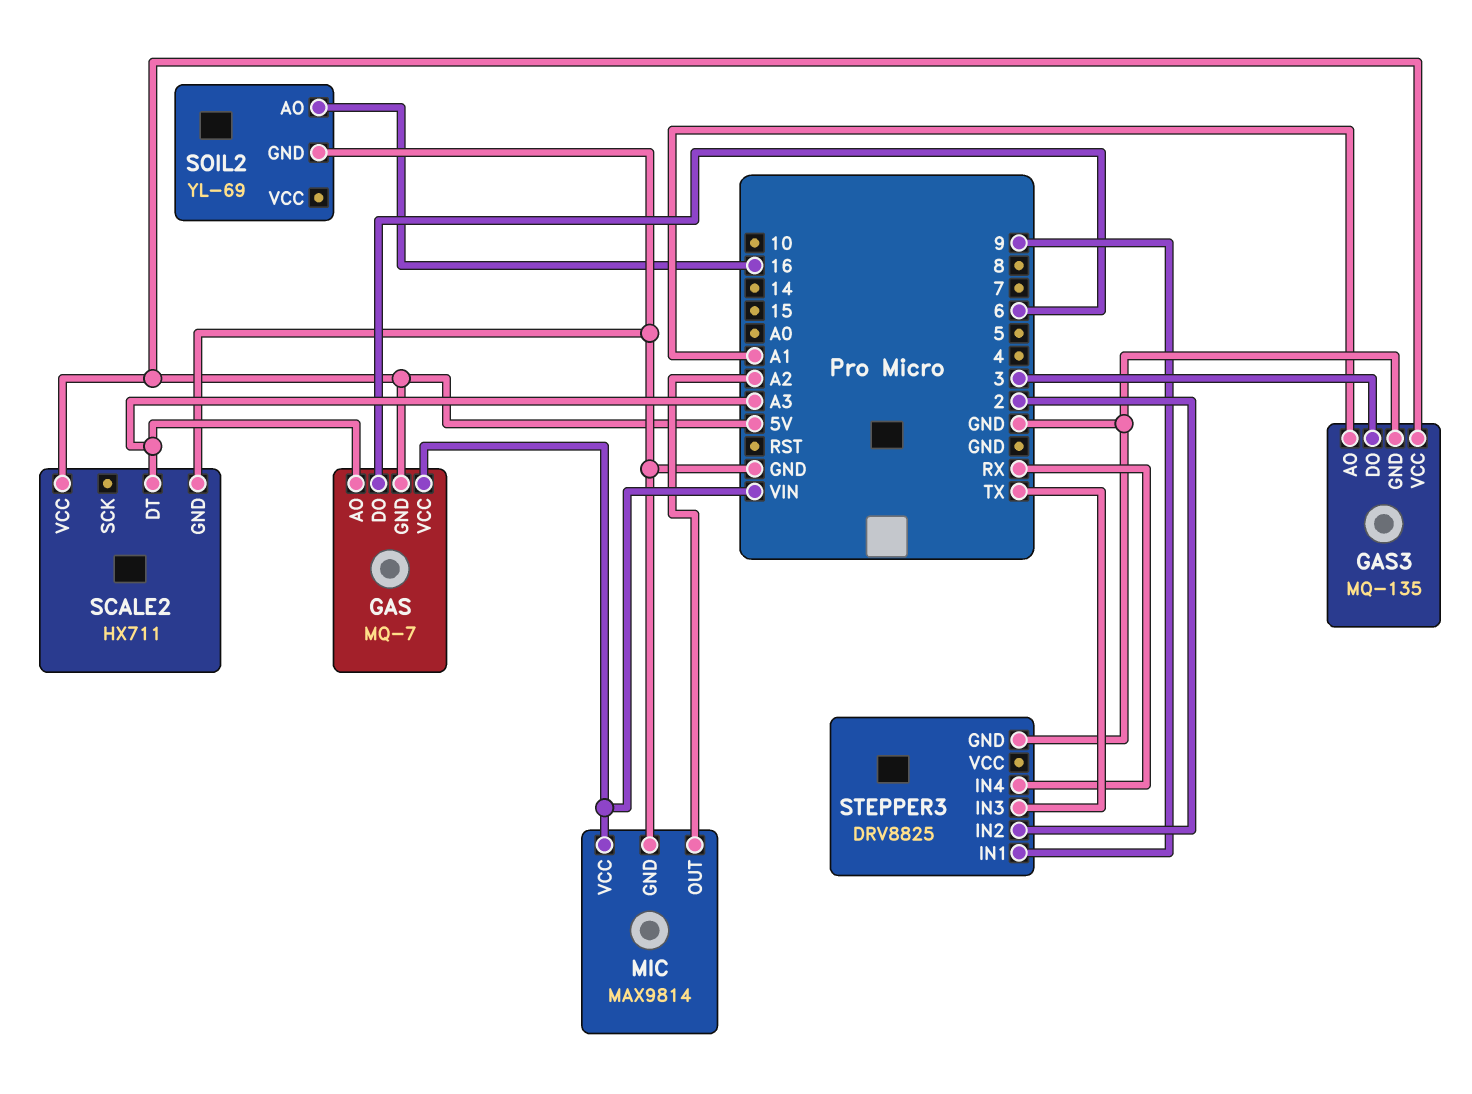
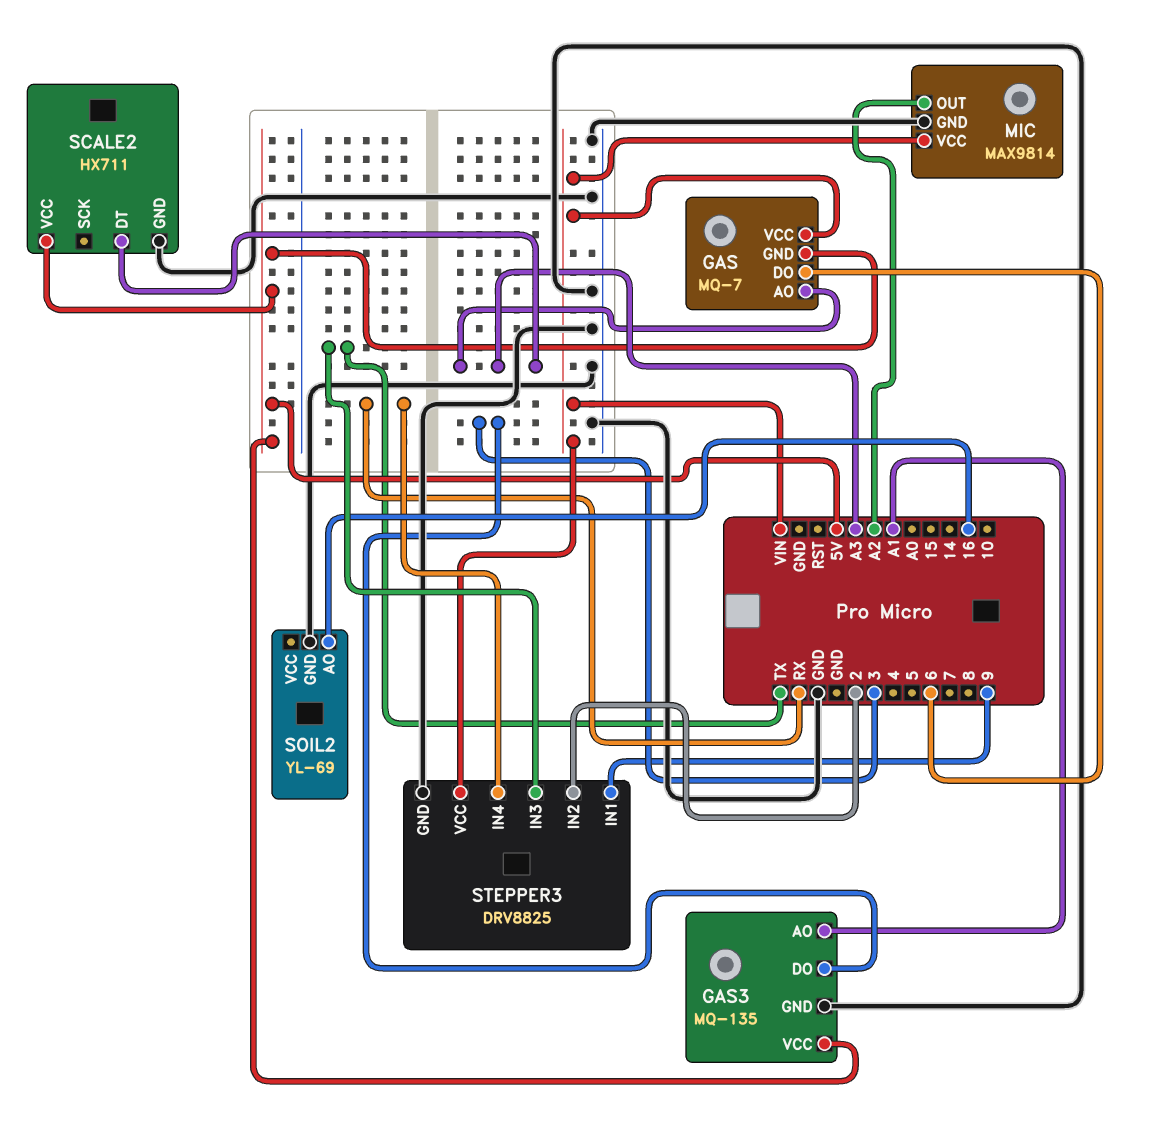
STEPPER3 pin VCC: none -> VIN

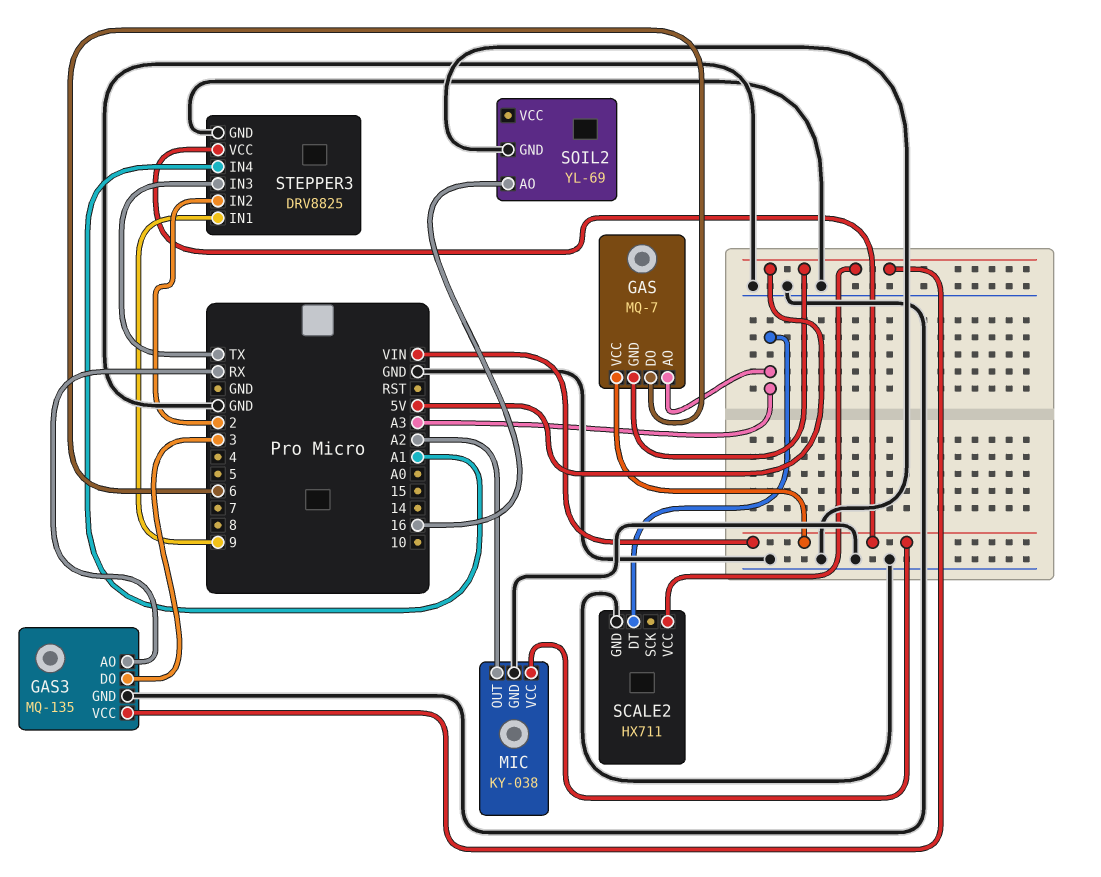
GAS3 pin AO: A1 -> RX
MIC: MAX9814 -> KY-038
STEPPER3 pin IN4: RX -> A1

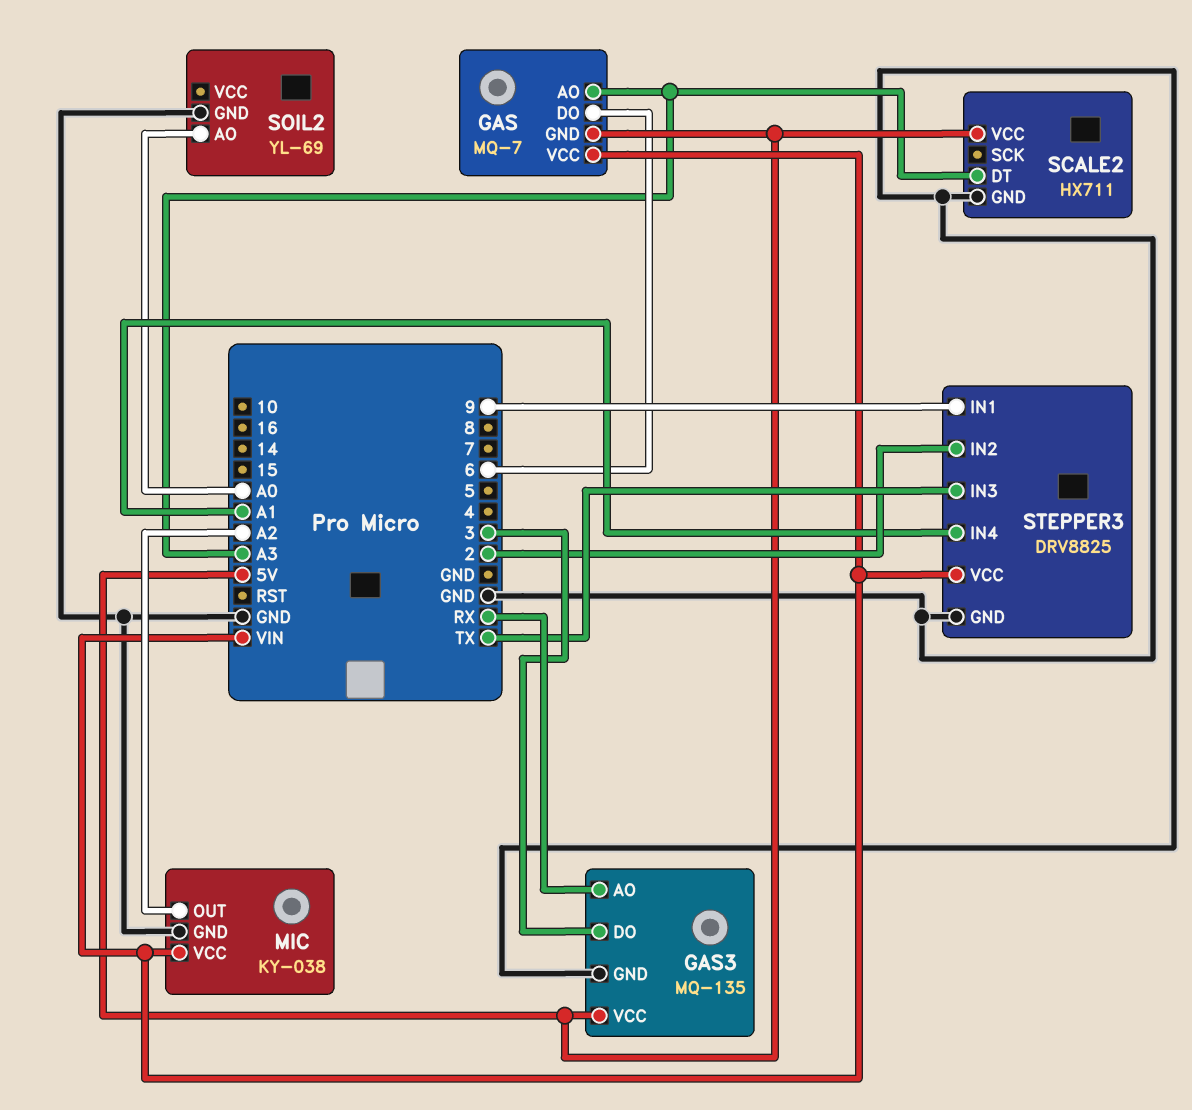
SOIL2 pin AO: 16 -> A0

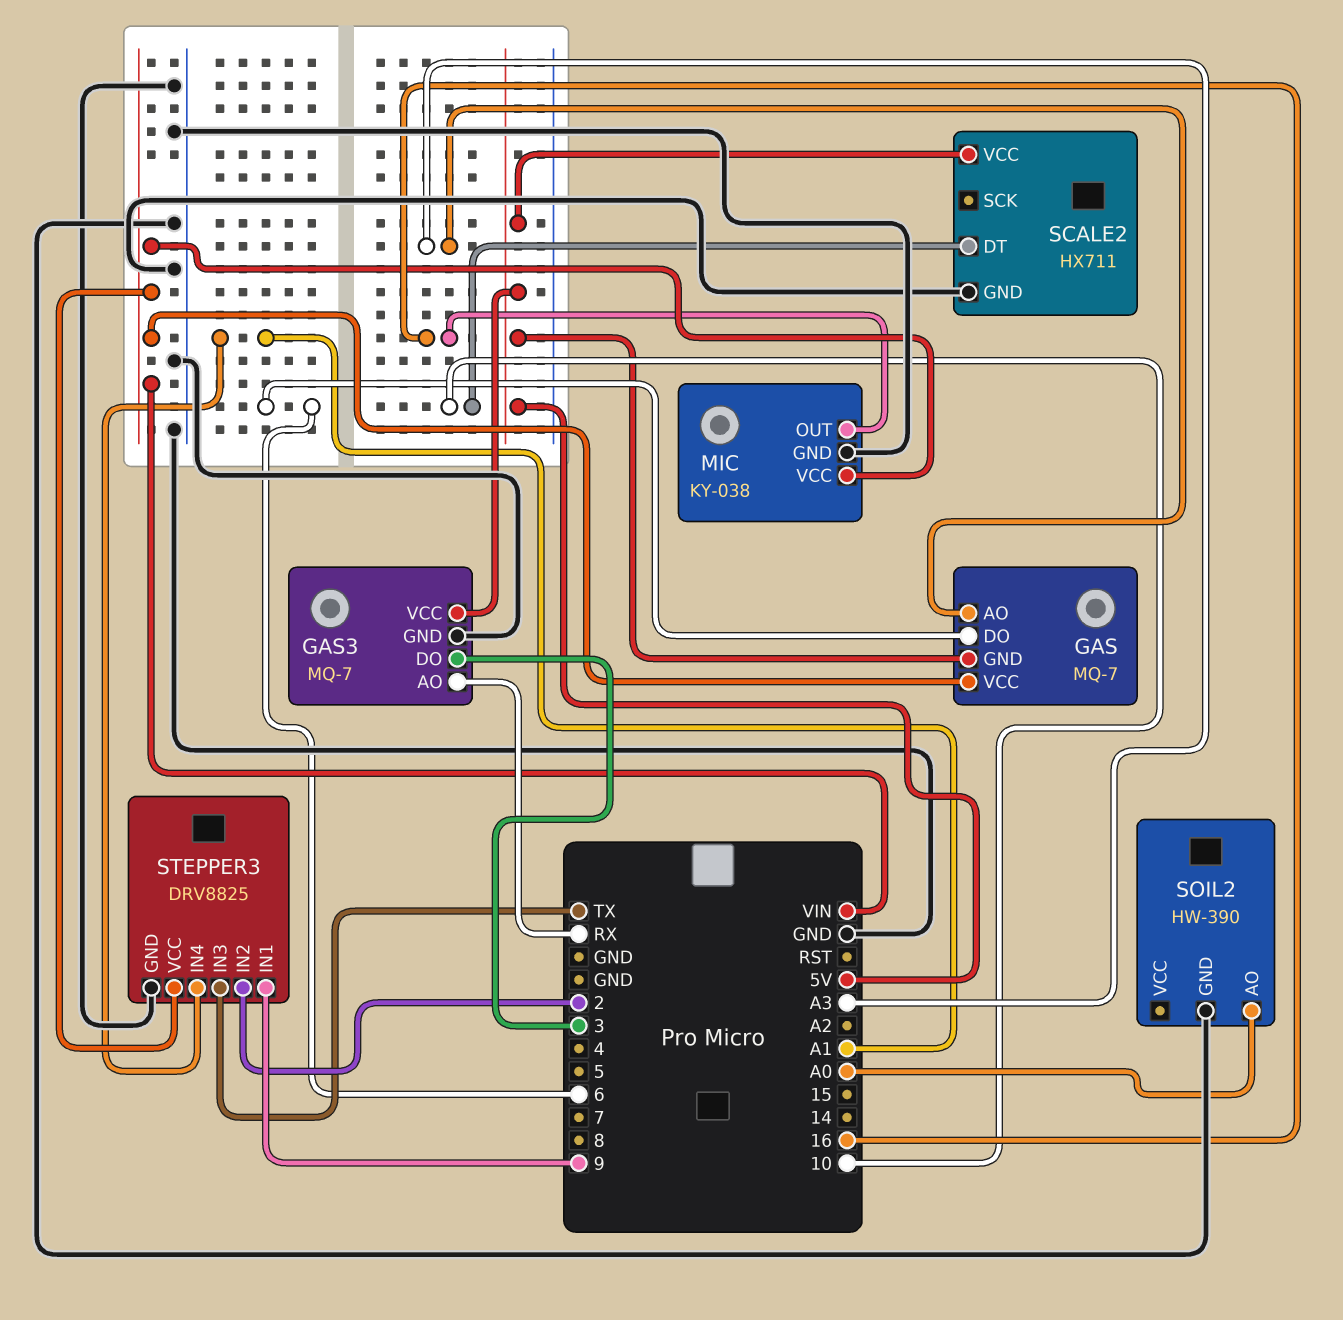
GAS3: MQ-135 -> MQ-7
MIC pin OUT: A2 -> 16
SCALE2 pin DT: A3 -> 10
SOIL2: YL-69 -> HW-390

